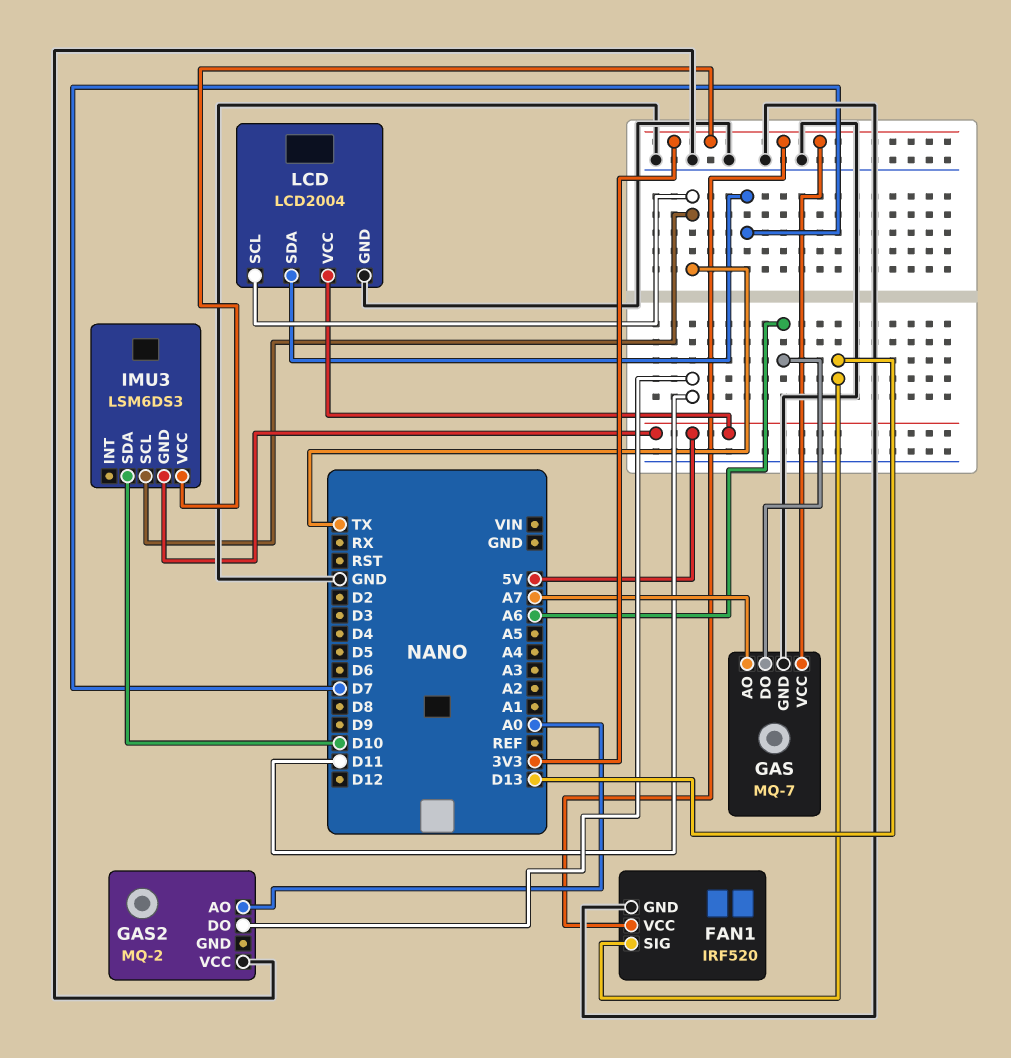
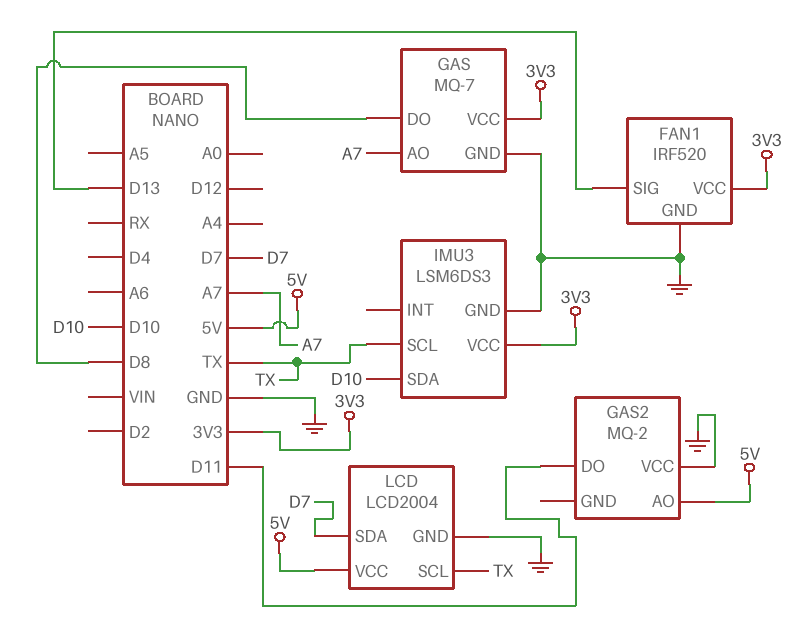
GAS pin DO: A6 -> D8
GAS2 pin AO: A0 -> 5V
IMU3 pin GND: 5V -> GND

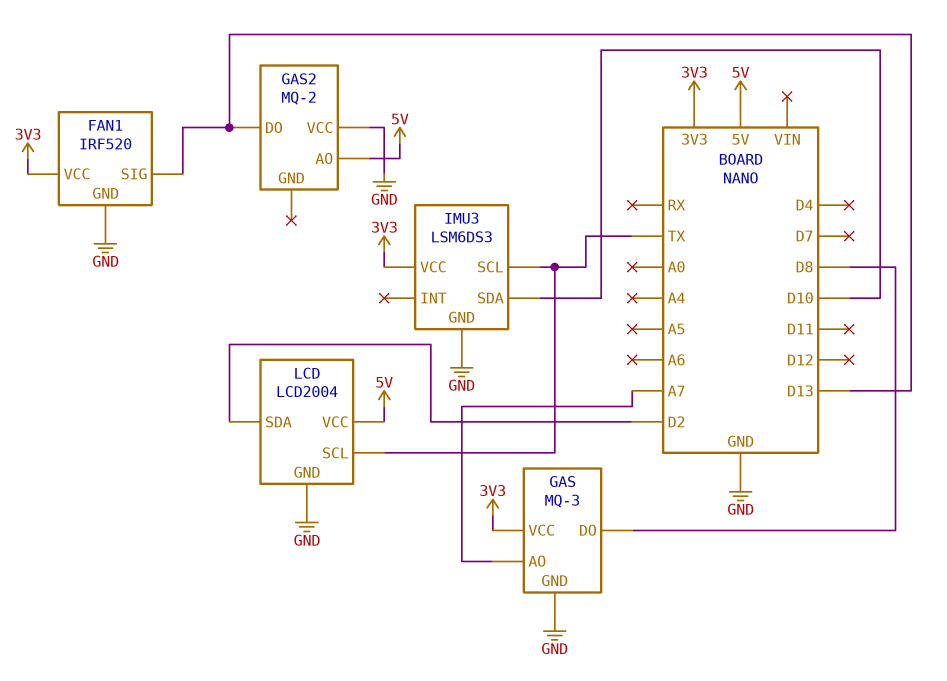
GAS: MQ-7 -> MQ-3
GAS2 pin DO: D11 -> D13
LCD pin SDA: D7 -> D2

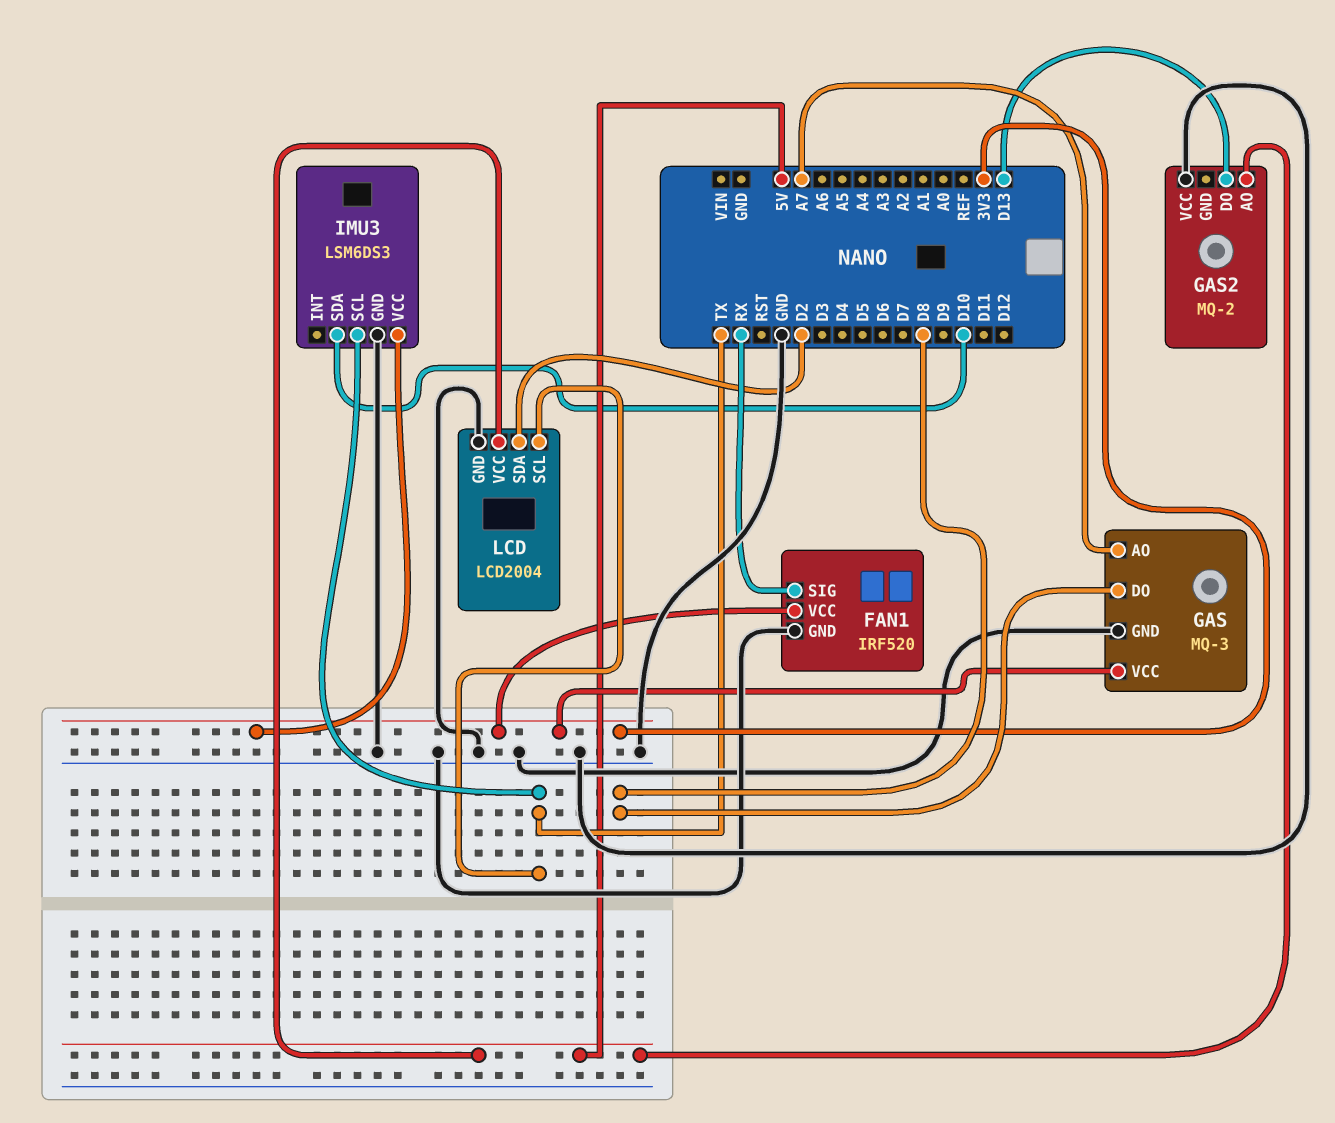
FAN1 pin SIG: D13 -> RX

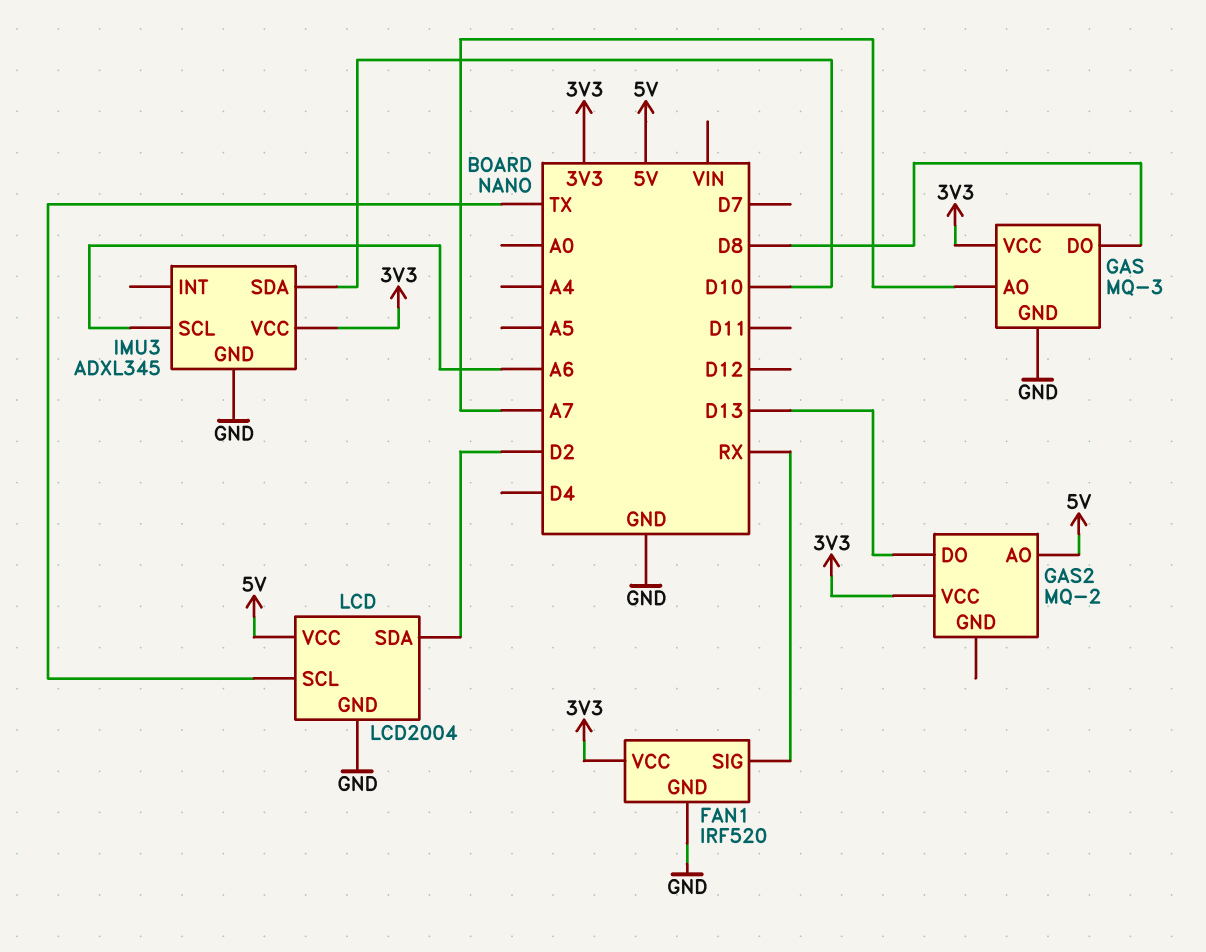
GAS2 pin VCC: GND -> 3V3
IMU3: LSM6DS3 -> ADXL345
IMU3 pin SCL: TX -> A6

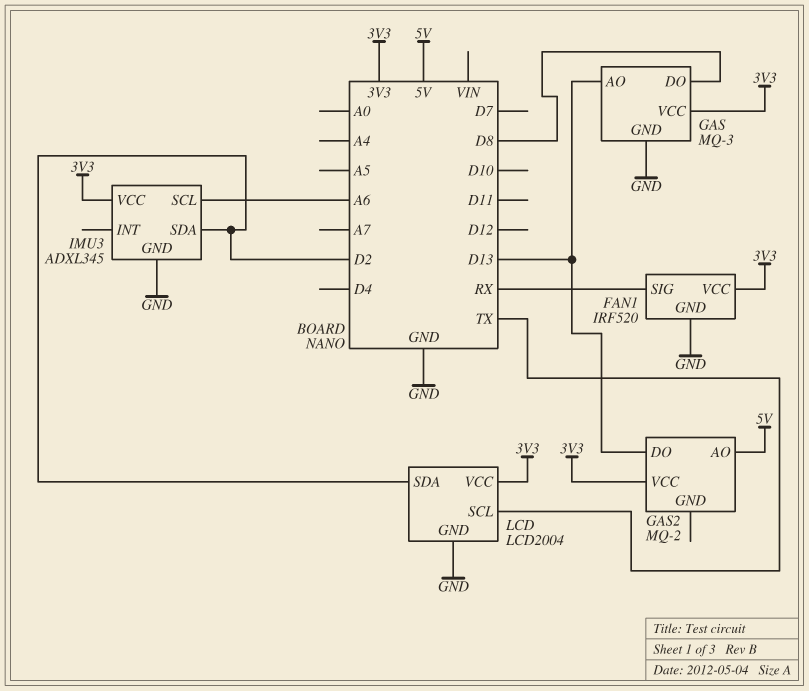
GAS pin AO: A7 -> D13
IMU3 pin SDA: D10 -> D2
LCD pin VCC: 5V -> 3V3

